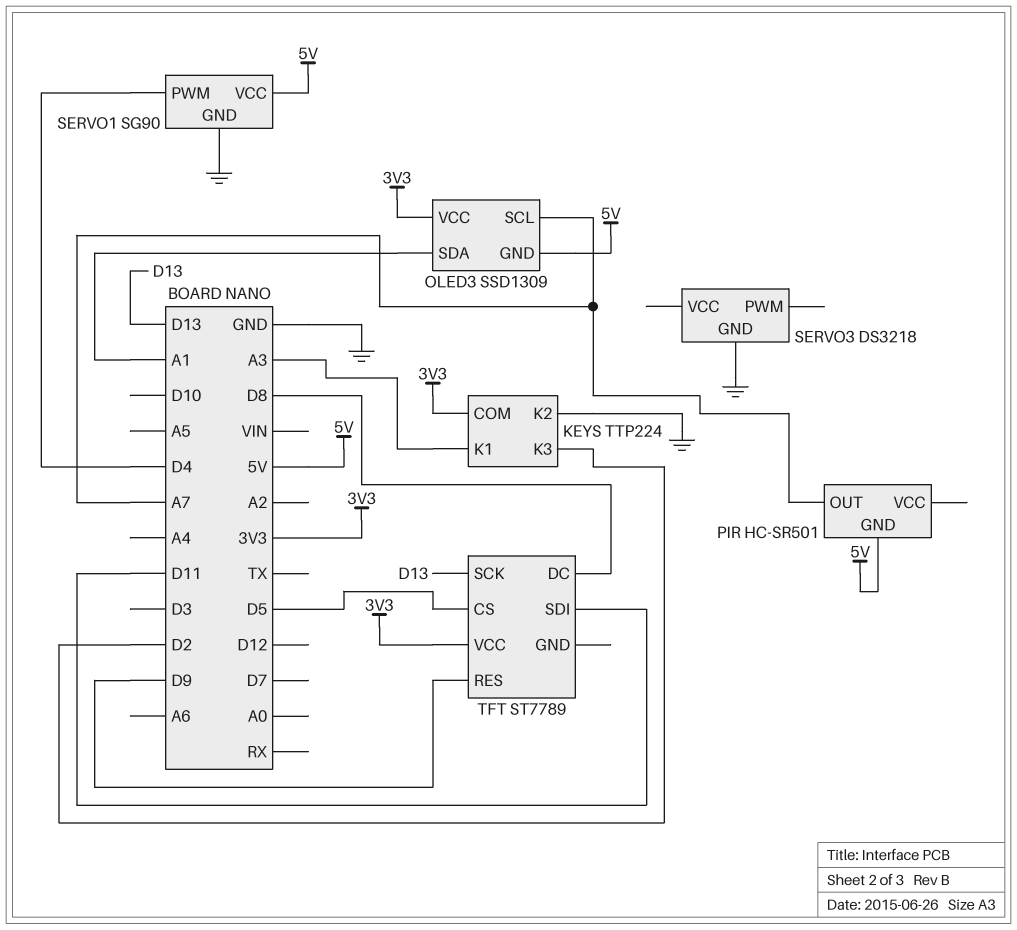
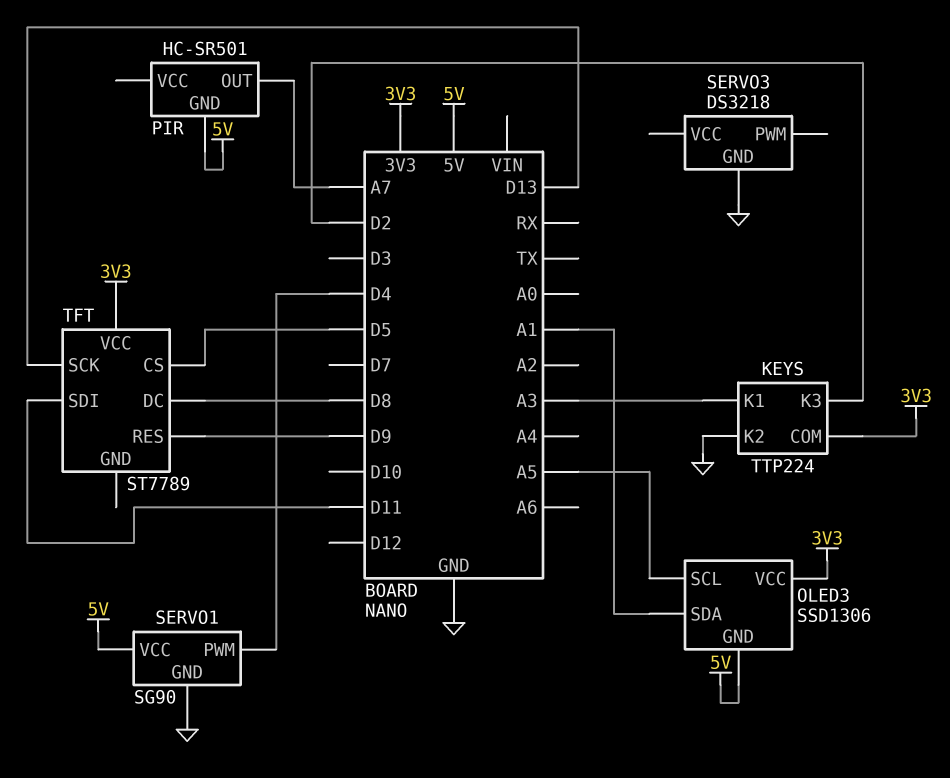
OLED3: SSD1309 -> SSD1306
OLED3 pin SCL: A7 -> A5

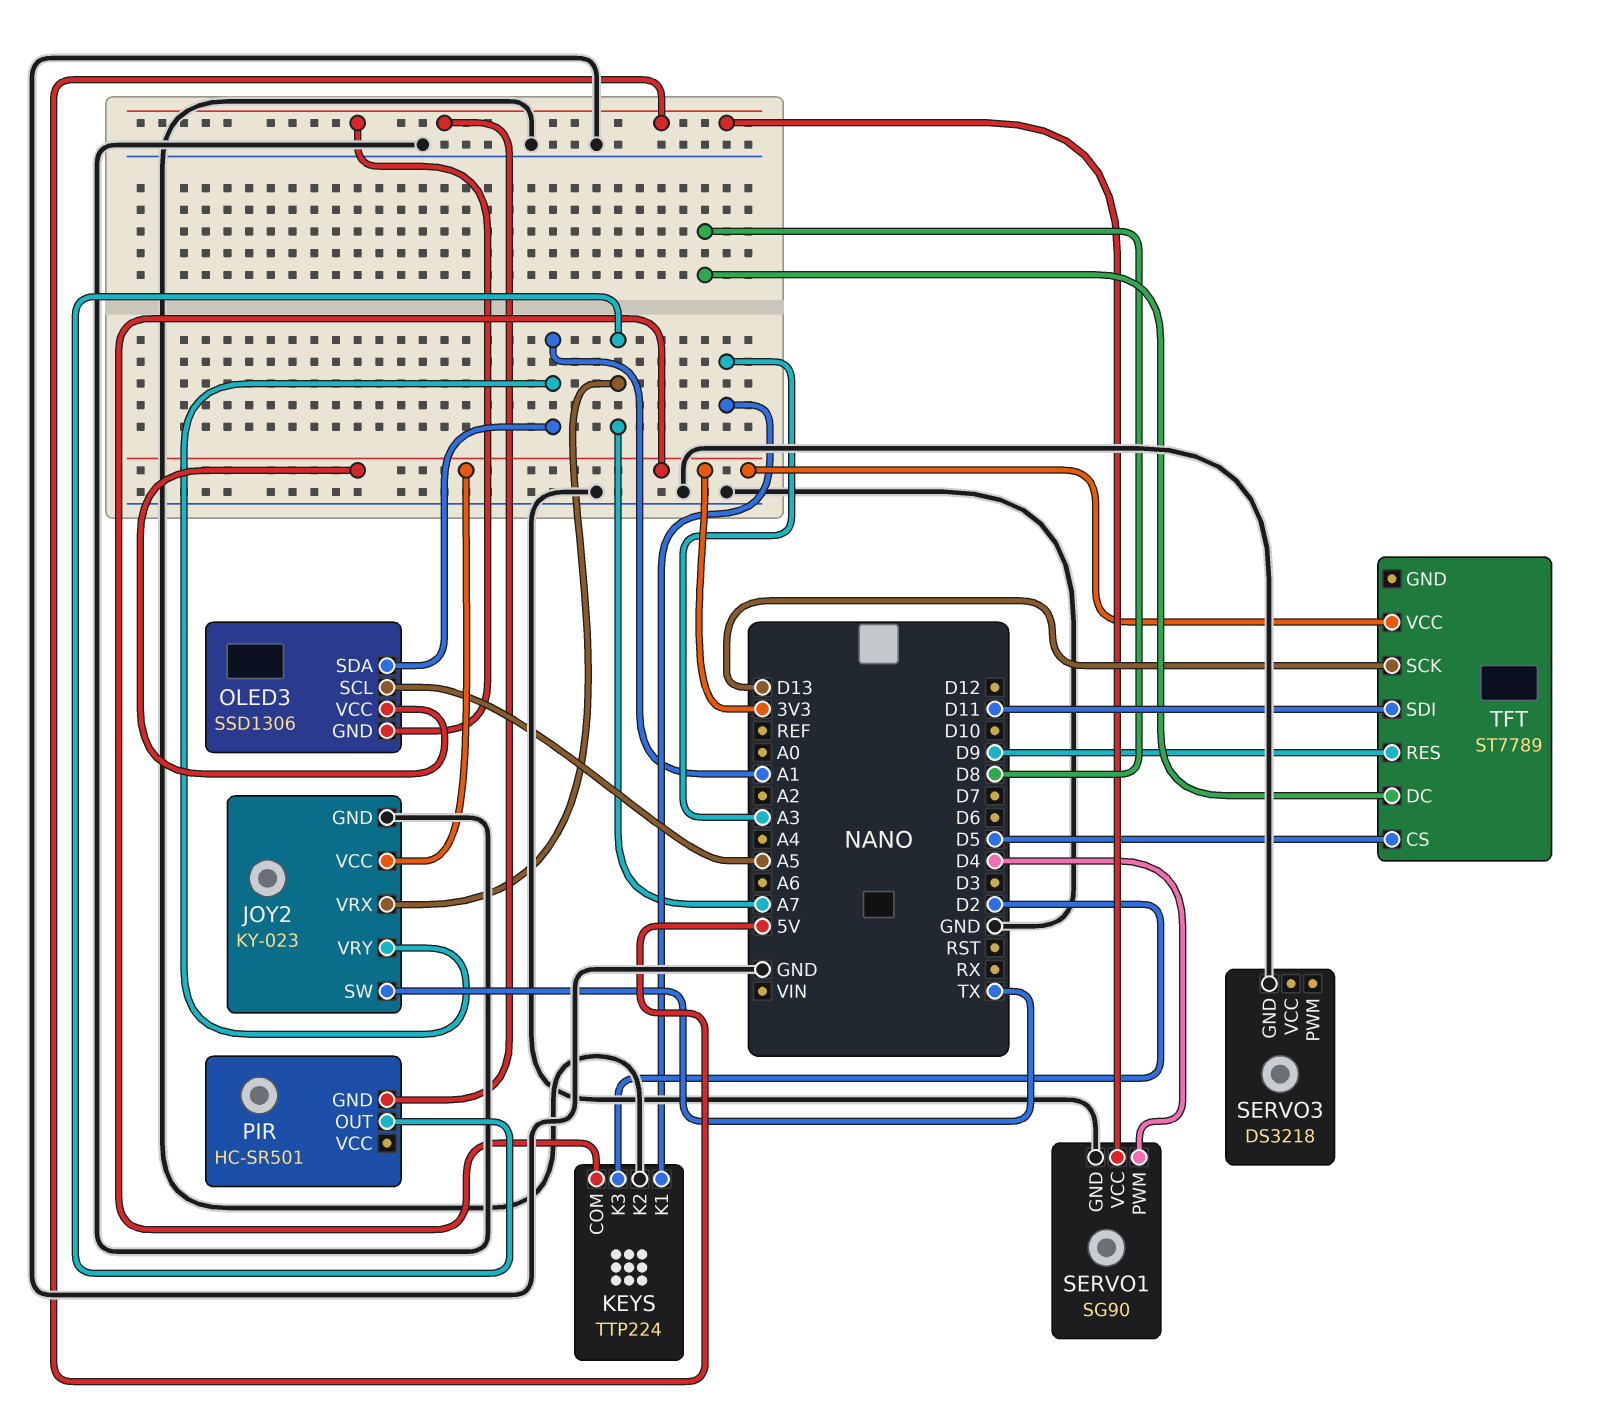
JOY2: none -> KY-023
JOY2 pin GND: none -> GND
JOY2 pin SW: none -> TX
JOY2 pin VCC: none -> 3V3
JOY2 pin VRX: none -> A7
JOY2 pin VRY: none -> A1

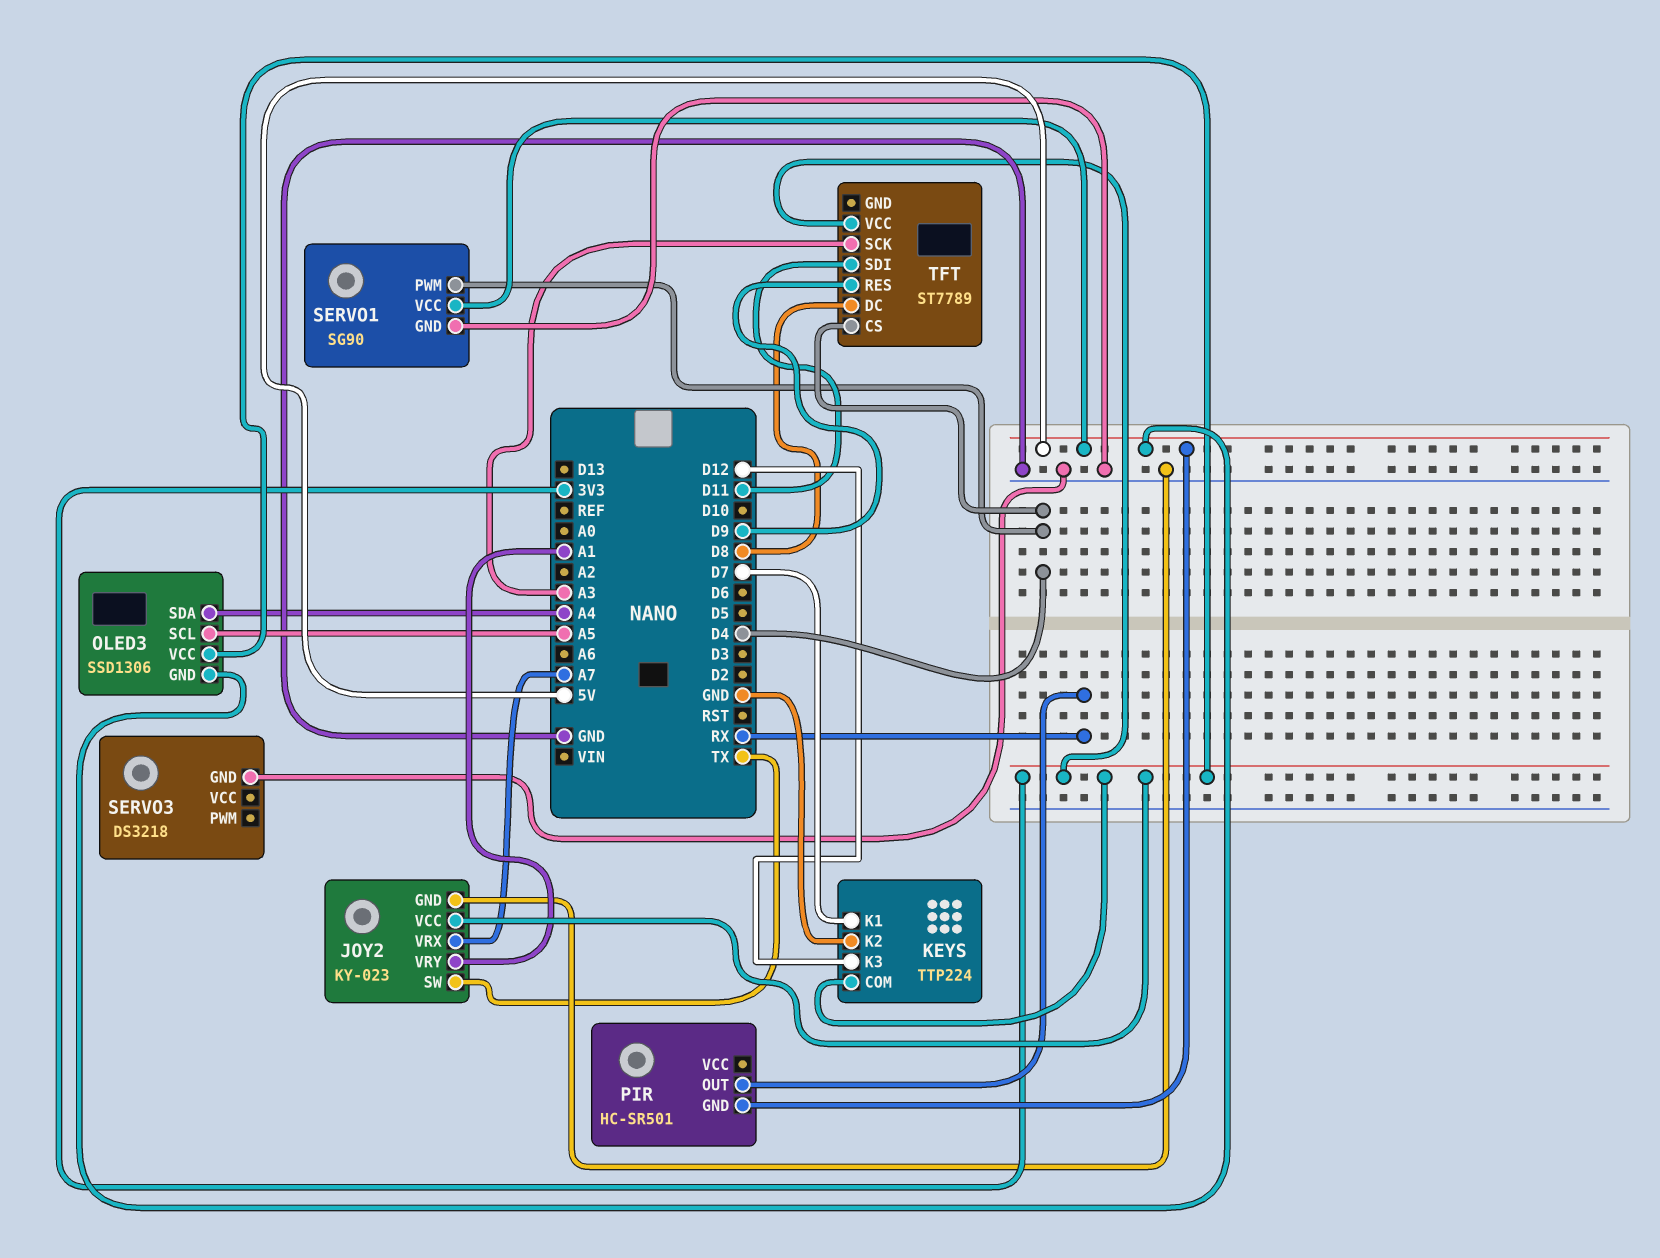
KEYS pin K1: A3 -> D7
KEYS pin K3: D2 -> D12
OLED3 pin SDA: A1 -> A4
PIR pin OUT: A7 -> RX
TFT pin CS: D5 -> D4
TFT pin SCK: D13 -> A3

